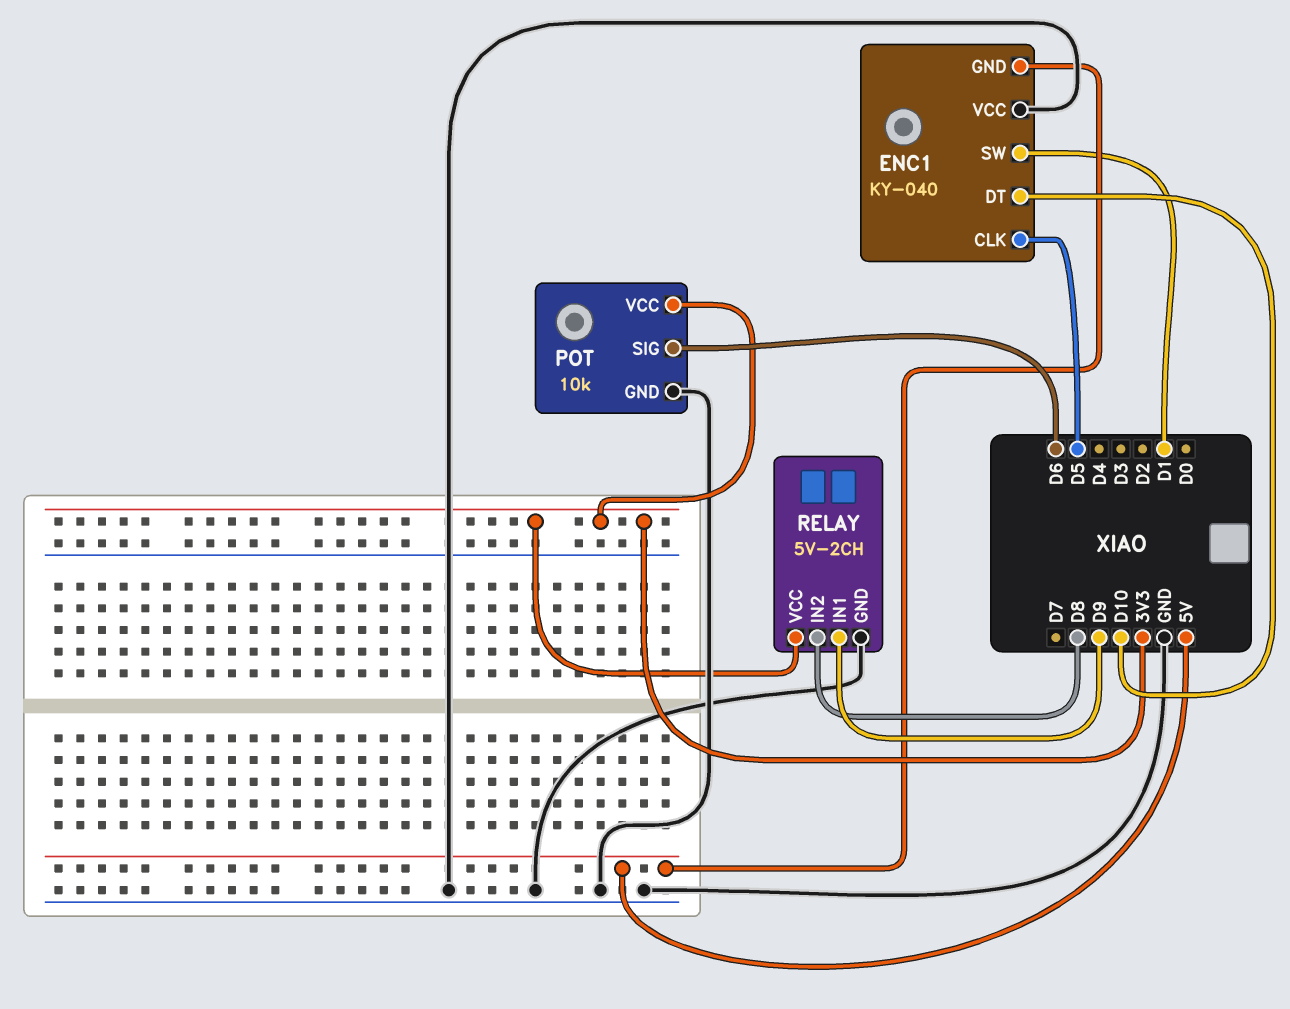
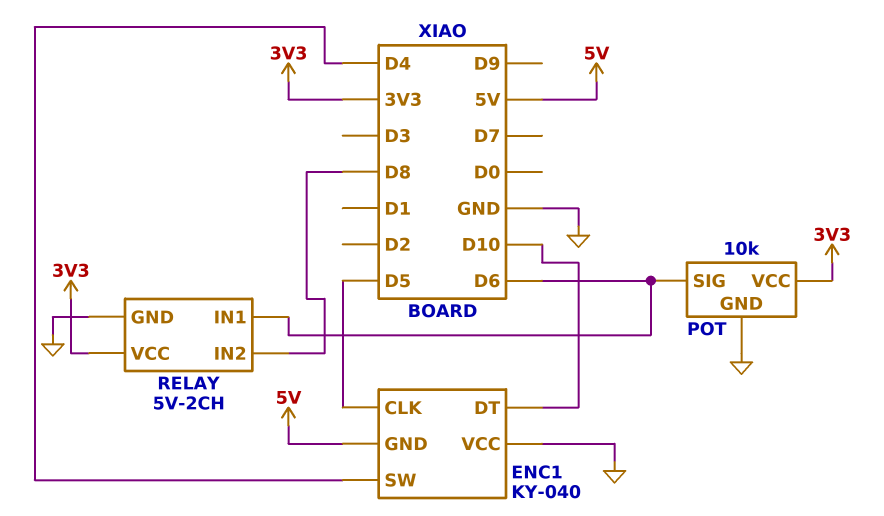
ENC1 pin SW: D1 -> D4
RELAY pin IN1: D9 -> D6

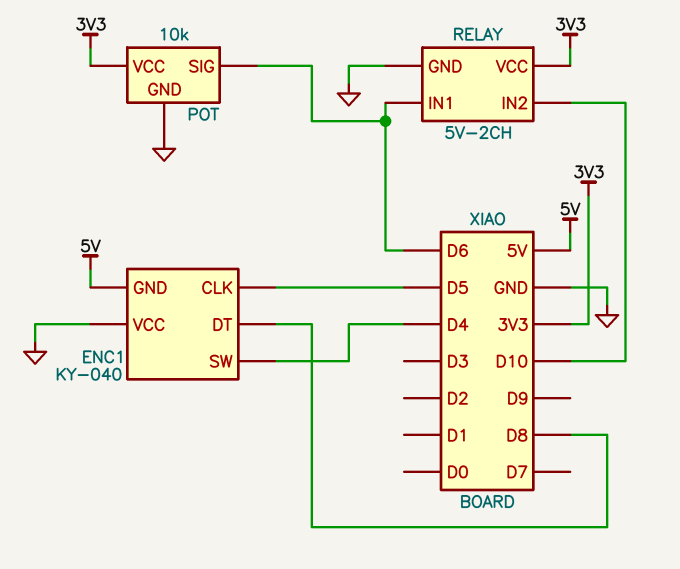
ENC1 pin DT: D10 -> D8
RELAY pin IN2: D8 -> D10

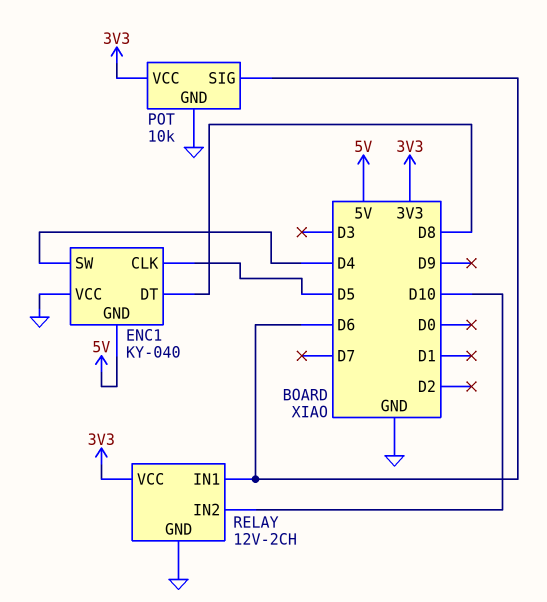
RELAY: 5V-2CH -> 12V-2CH

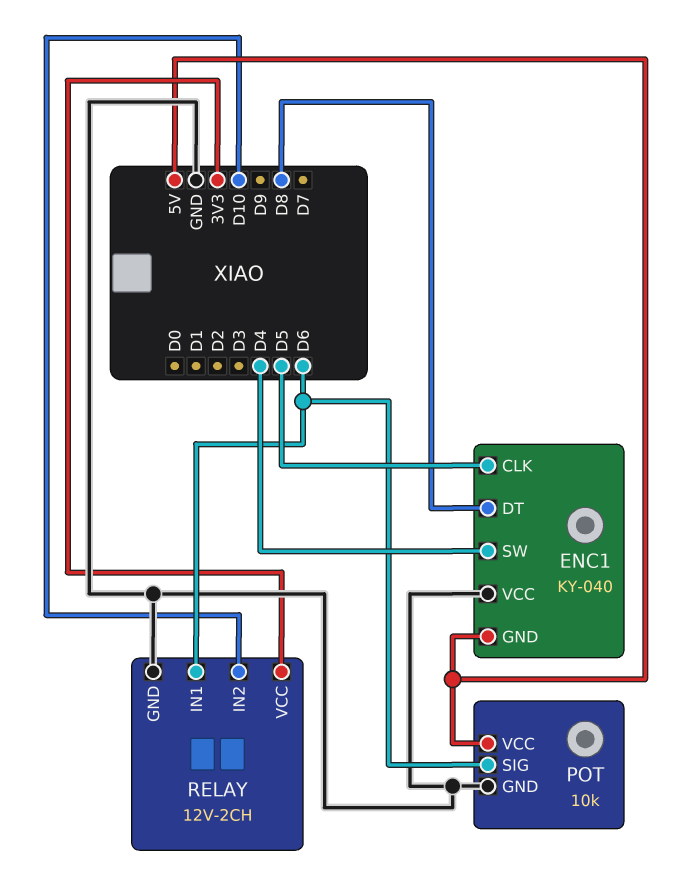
POT pin VCC: 3V3 -> 5V

